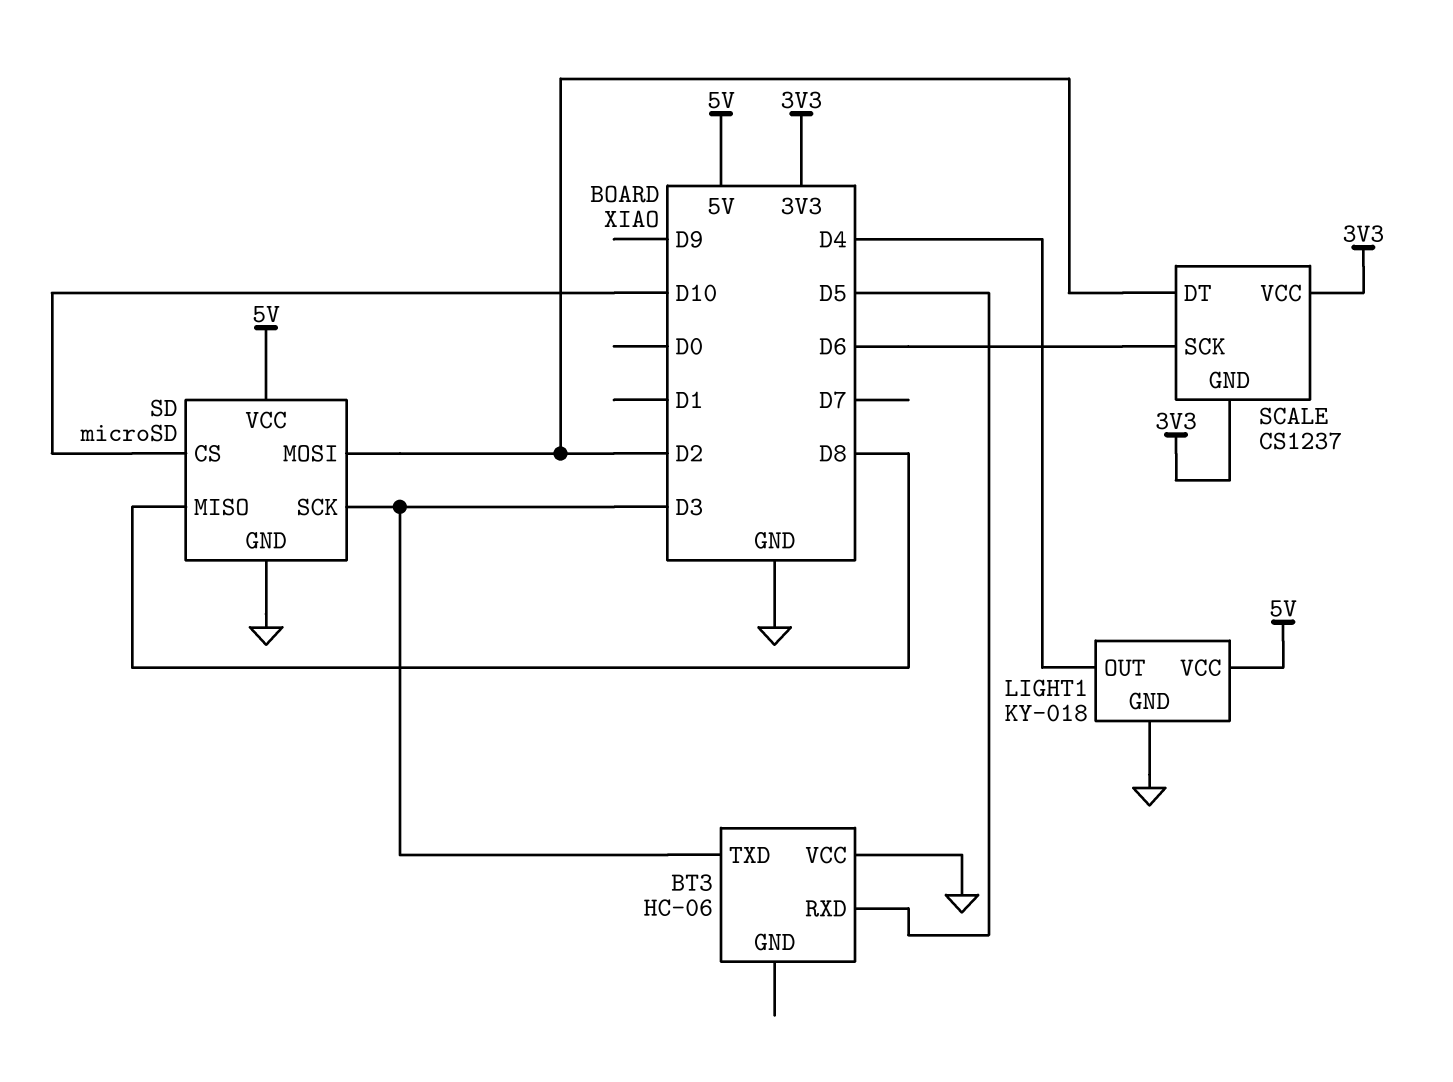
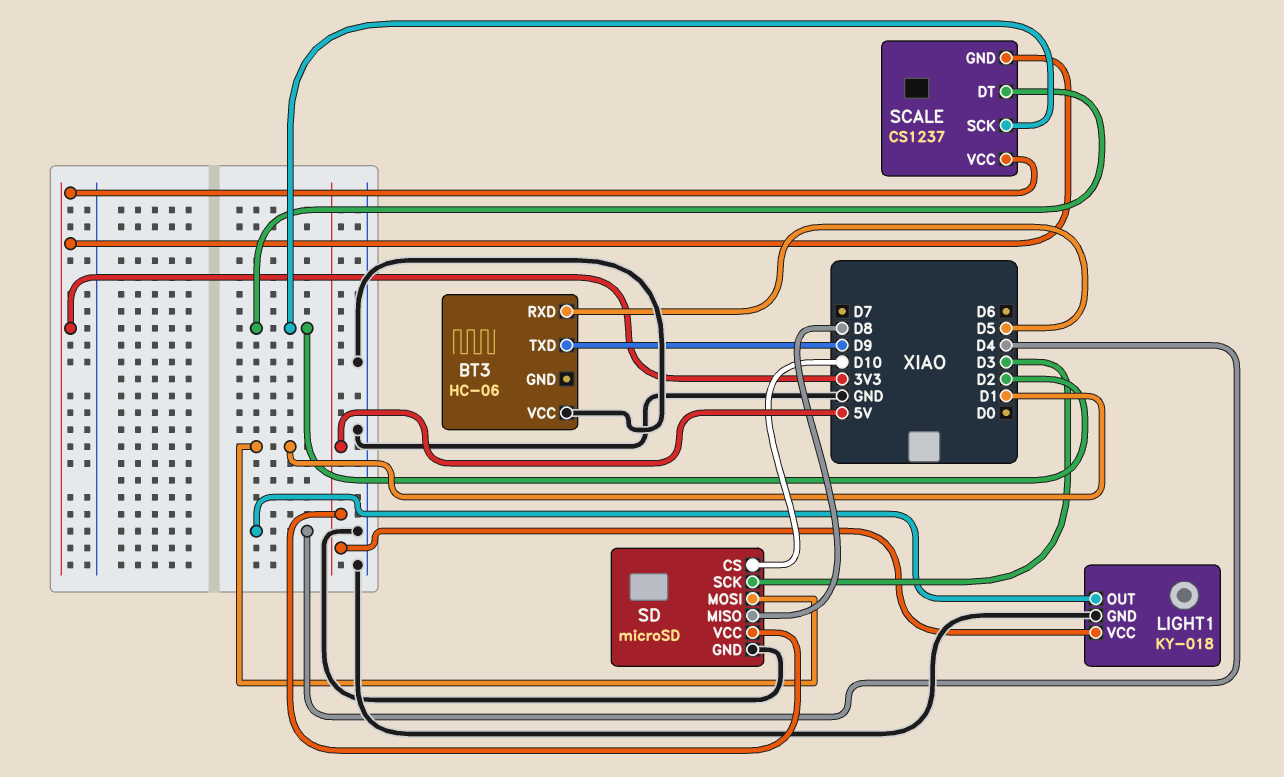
BT3 pin TXD: D3 -> D9
SCALE pin SCK: D6 -> D2
SD pin MOSI: D2 -> D1

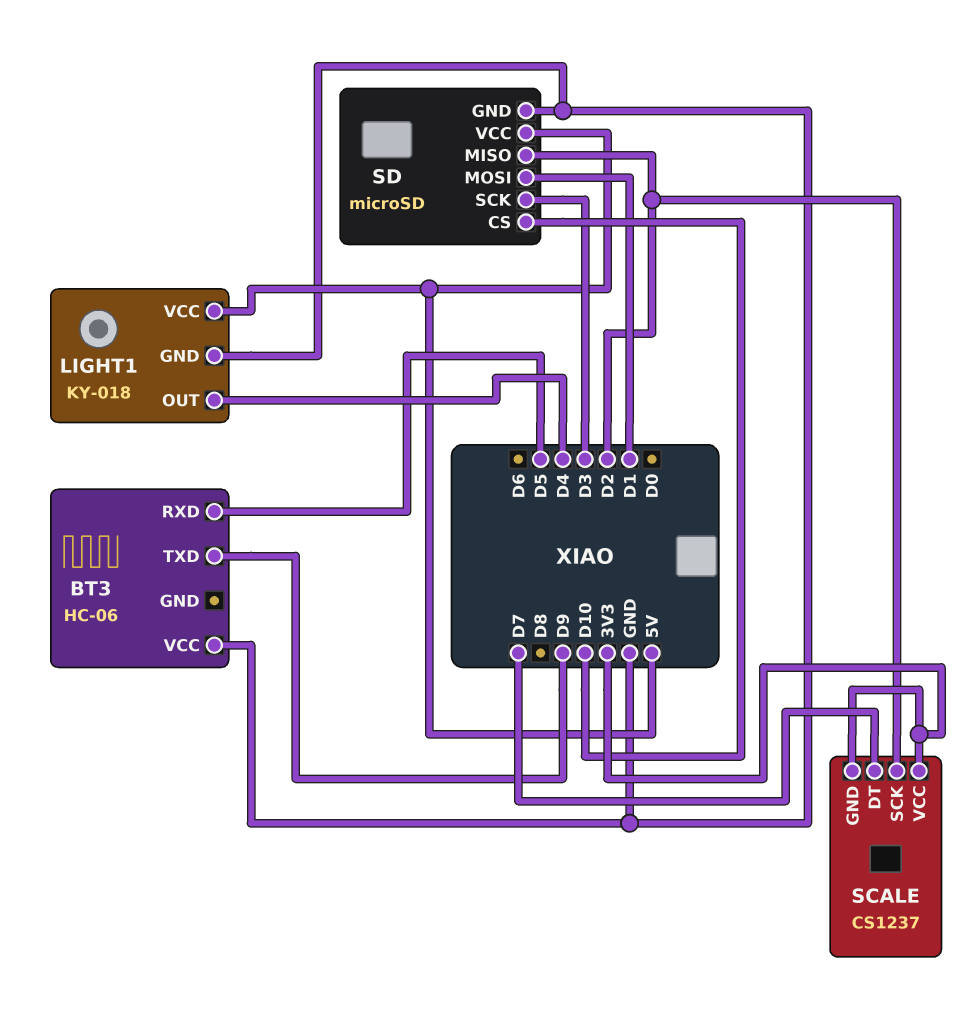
SCALE pin DT: D2 -> D7
SD pin MISO: D8 -> D2

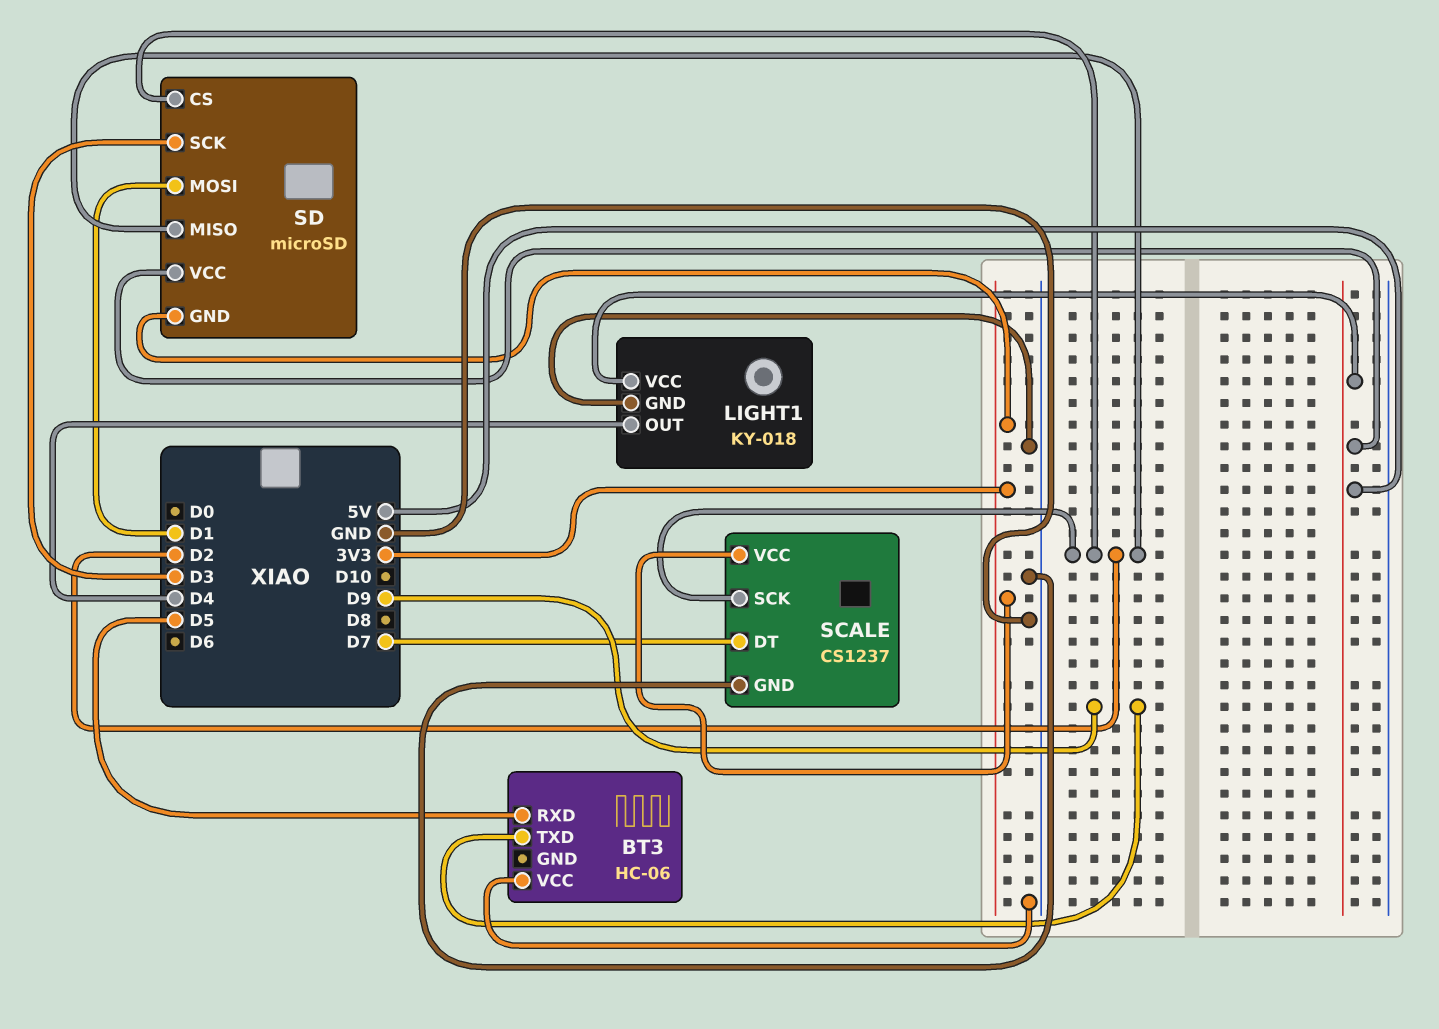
SCALE pin GND: 3V3 -> GND
SD pin CS: D10 -> D2
SD pin GND: GND -> 3V3

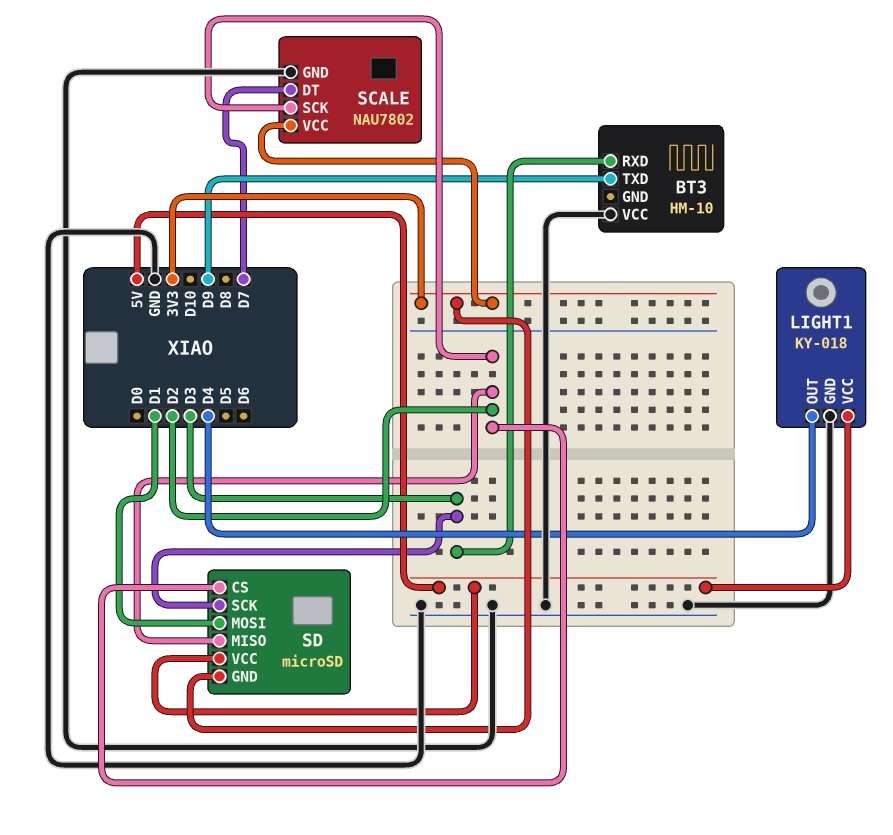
BT3: HC-06 -> HM-10
BT3 pin RXD: D5 -> D3
SCALE: CS1237 -> NAU7802

